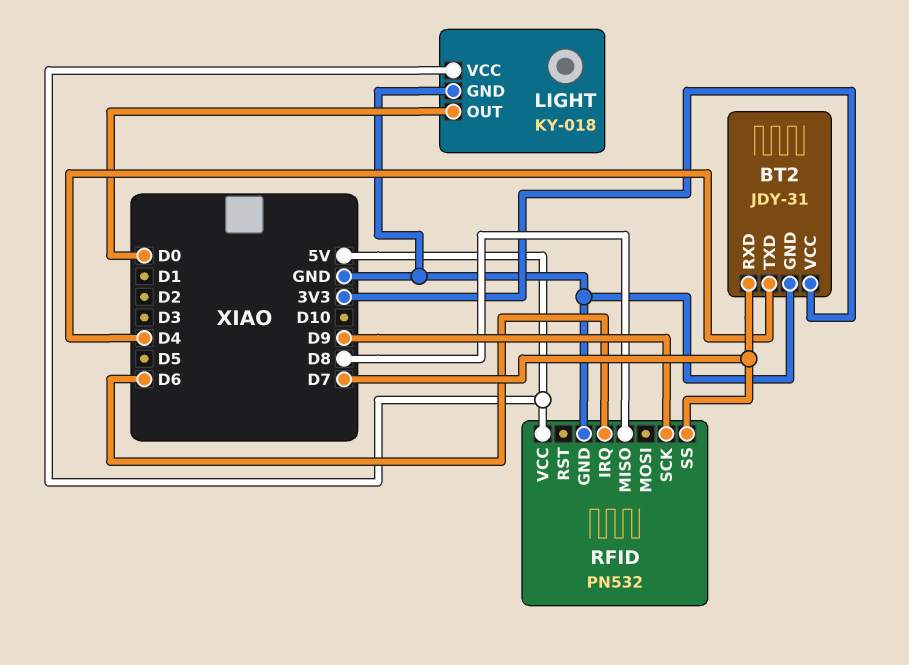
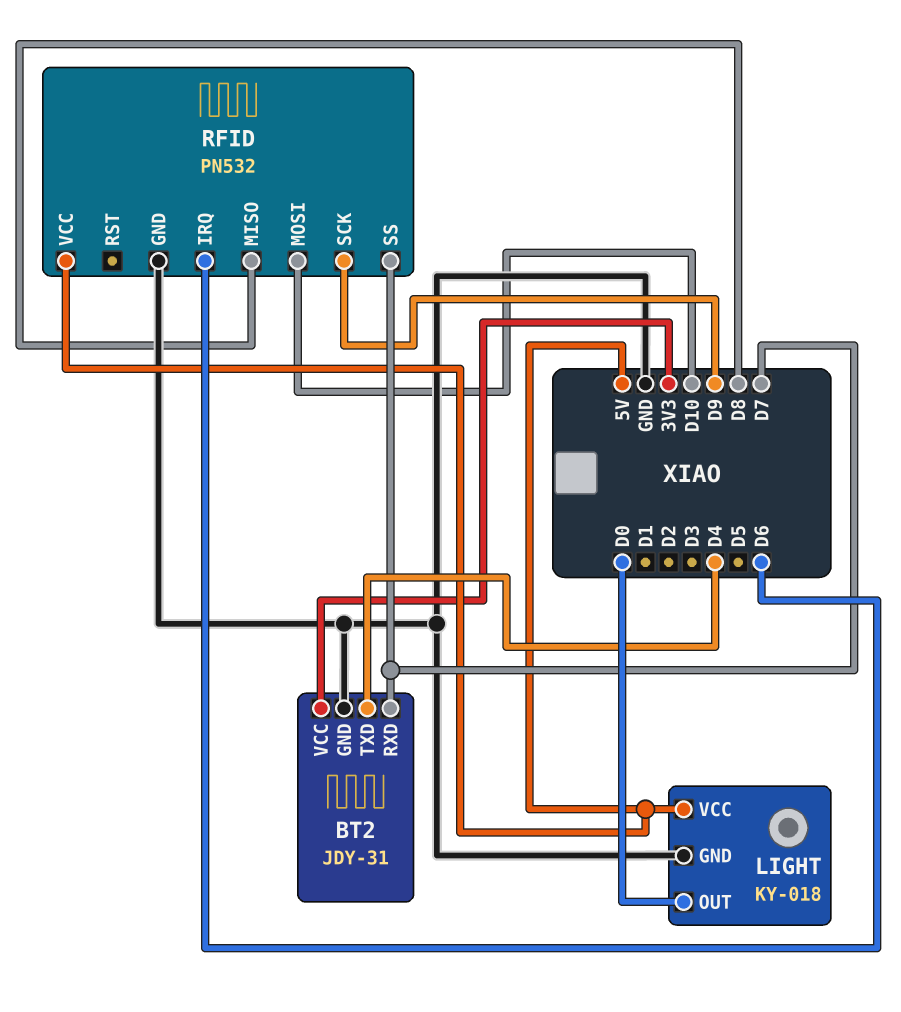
RFID pin MOSI: none -> D10

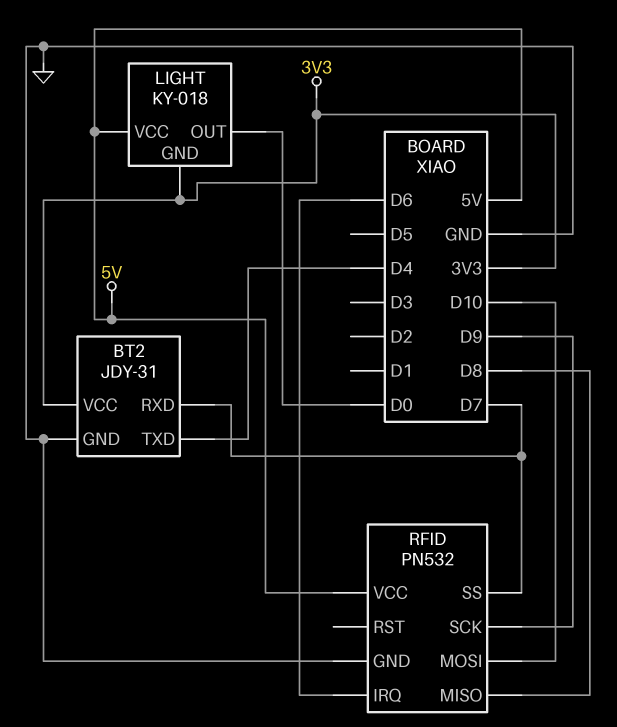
LIGHT pin GND: GND -> 3V3

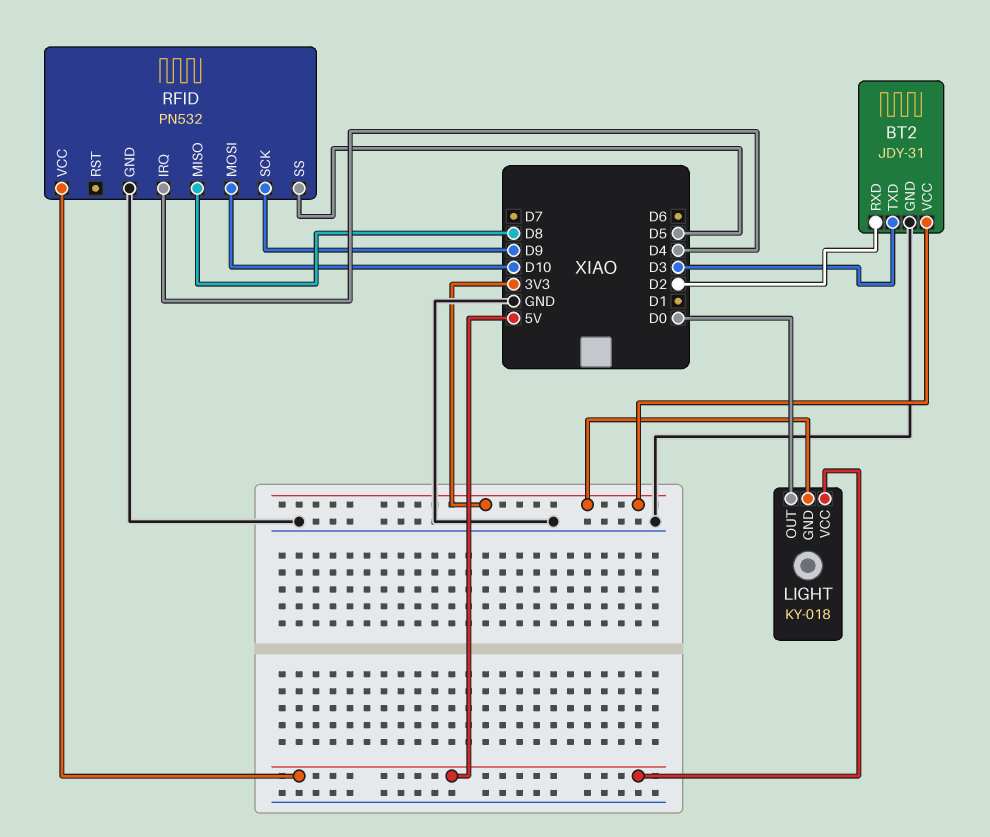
BT2 pin RXD: D7 -> D2
BT2 pin TXD: D4 -> D3
RFID pin IRQ: D6 -> D4
RFID pin SS: D7 -> D5

